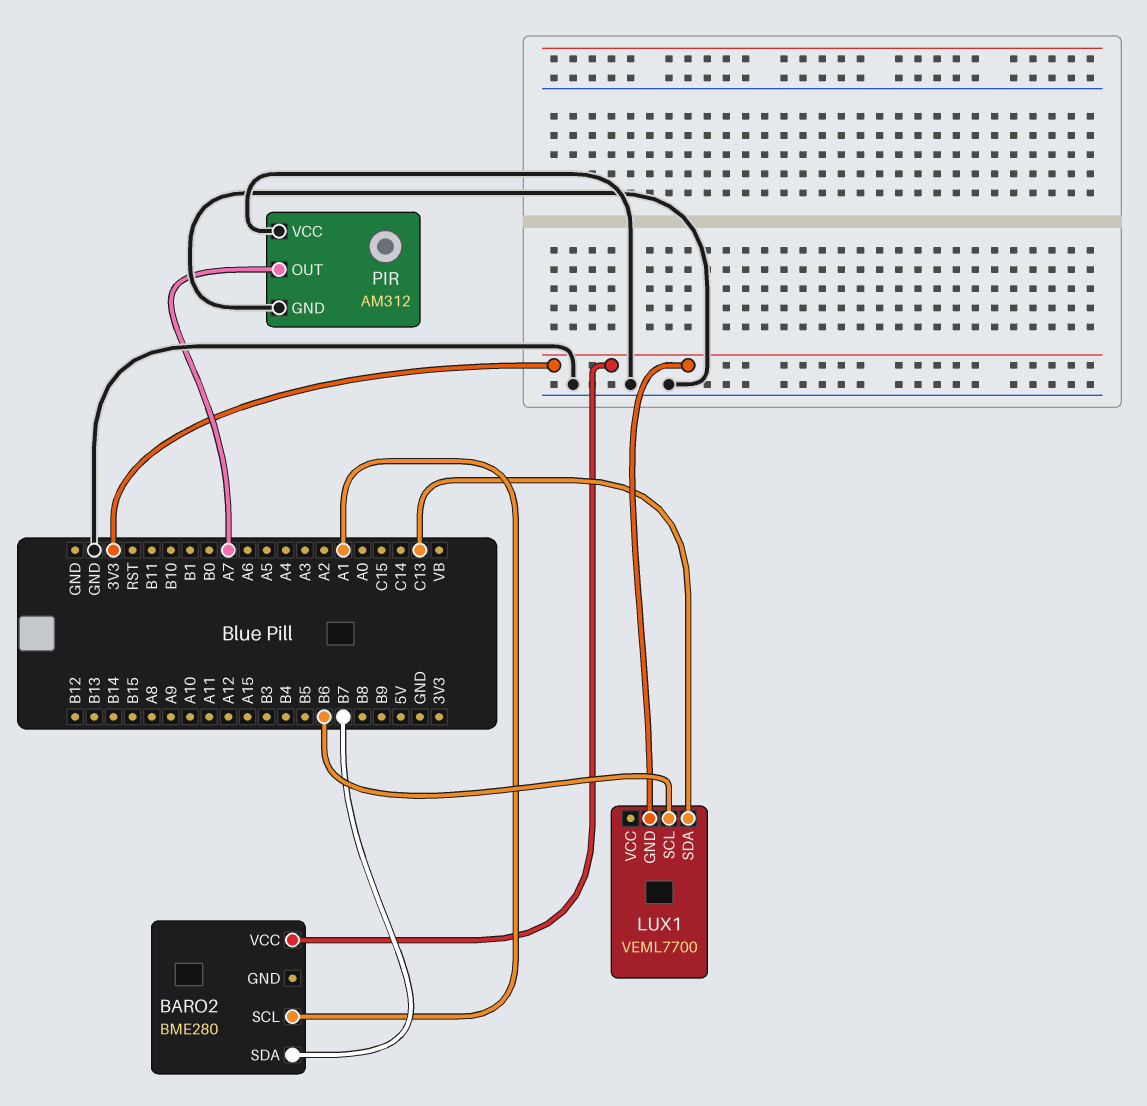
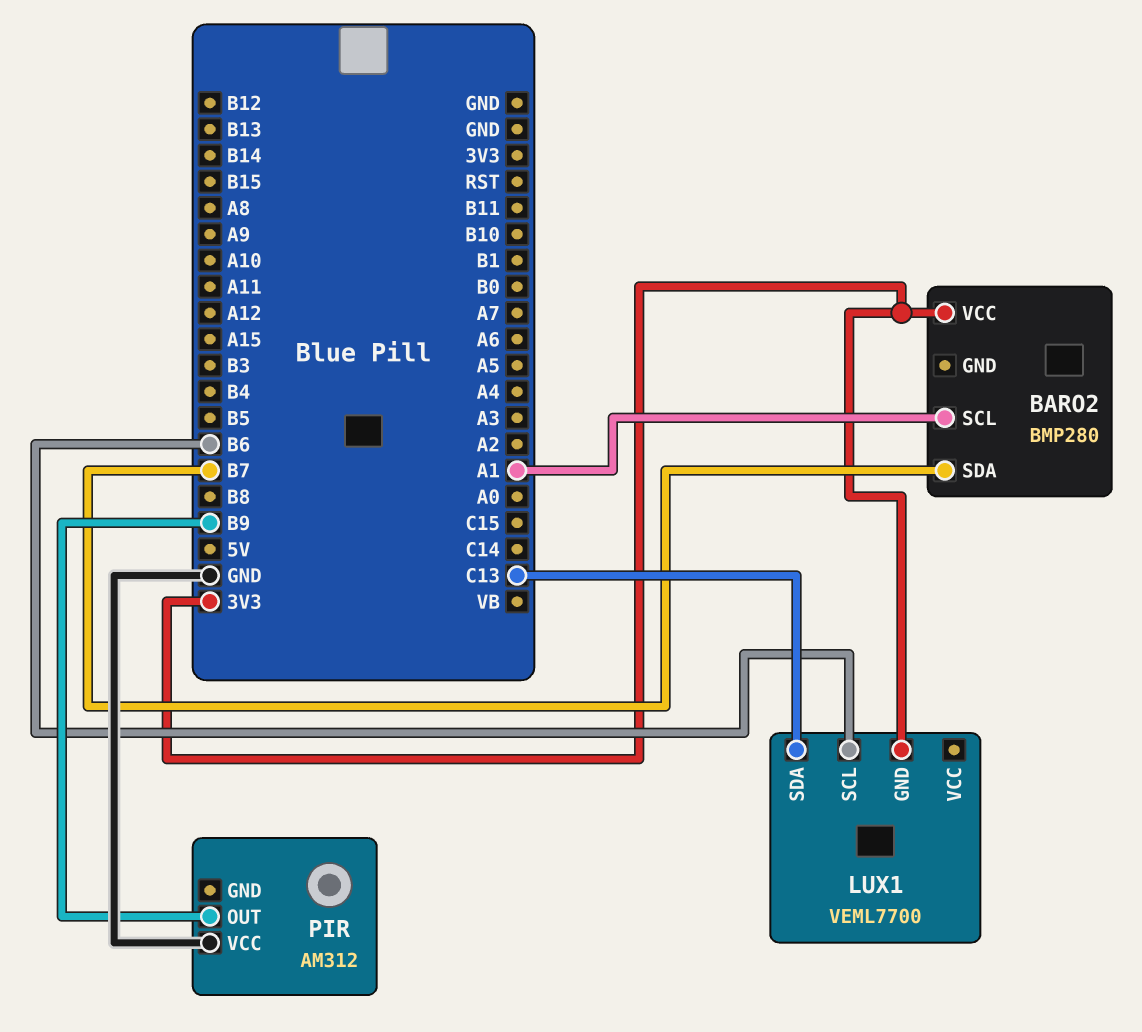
BARO2: BME280 -> BMP280
PIR pin GND: GND -> none
PIR pin OUT: A7 -> B9

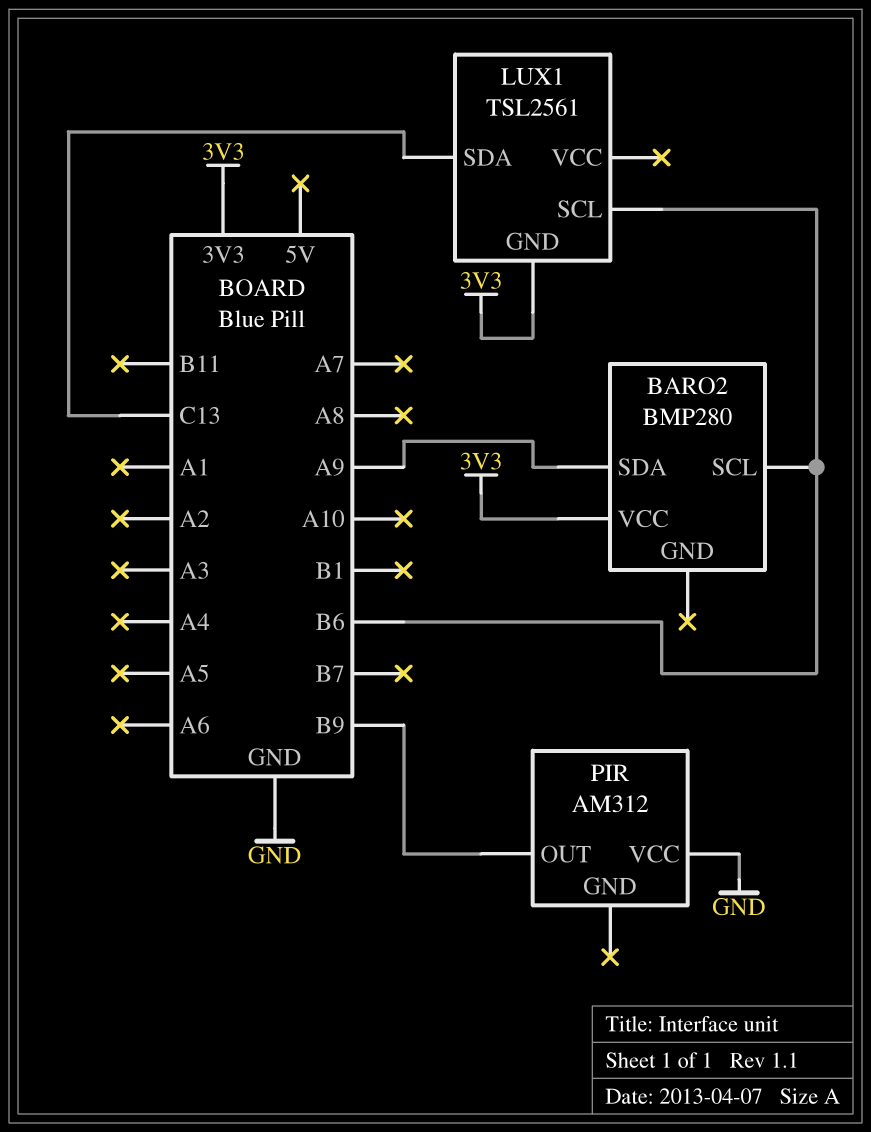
BARO2 pin SCL: A1 -> B6
BARO2 pin SDA: B7 -> A9
LUX1: VEML7700 -> TSL2561

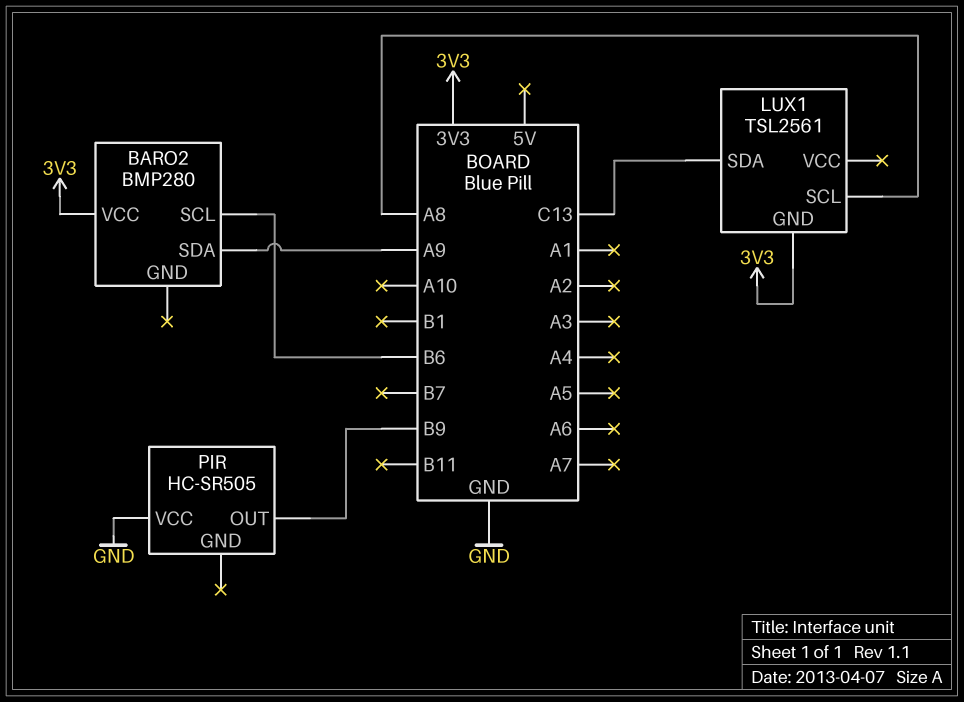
LUX1 pin SCL: B6 -> A8
PIR: AM312 -> HC-SR505

